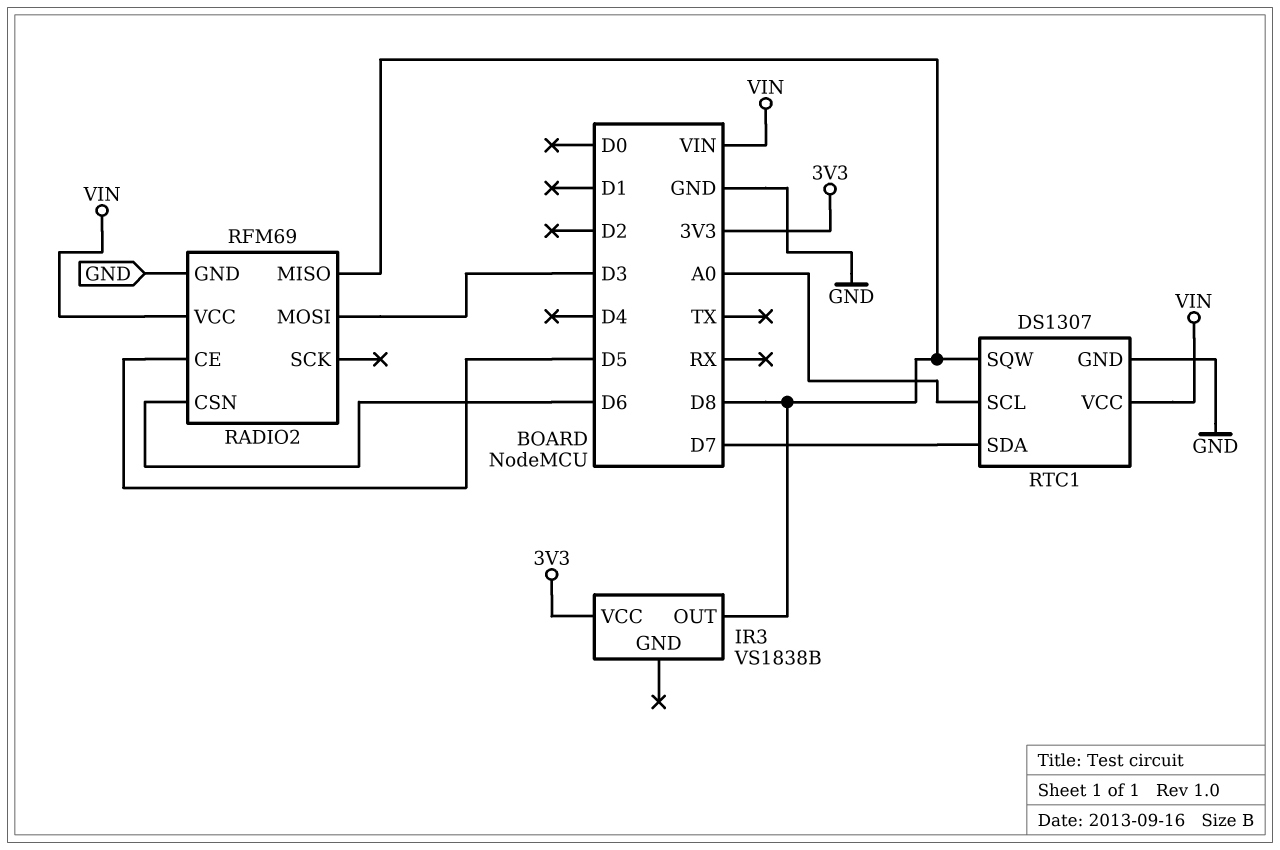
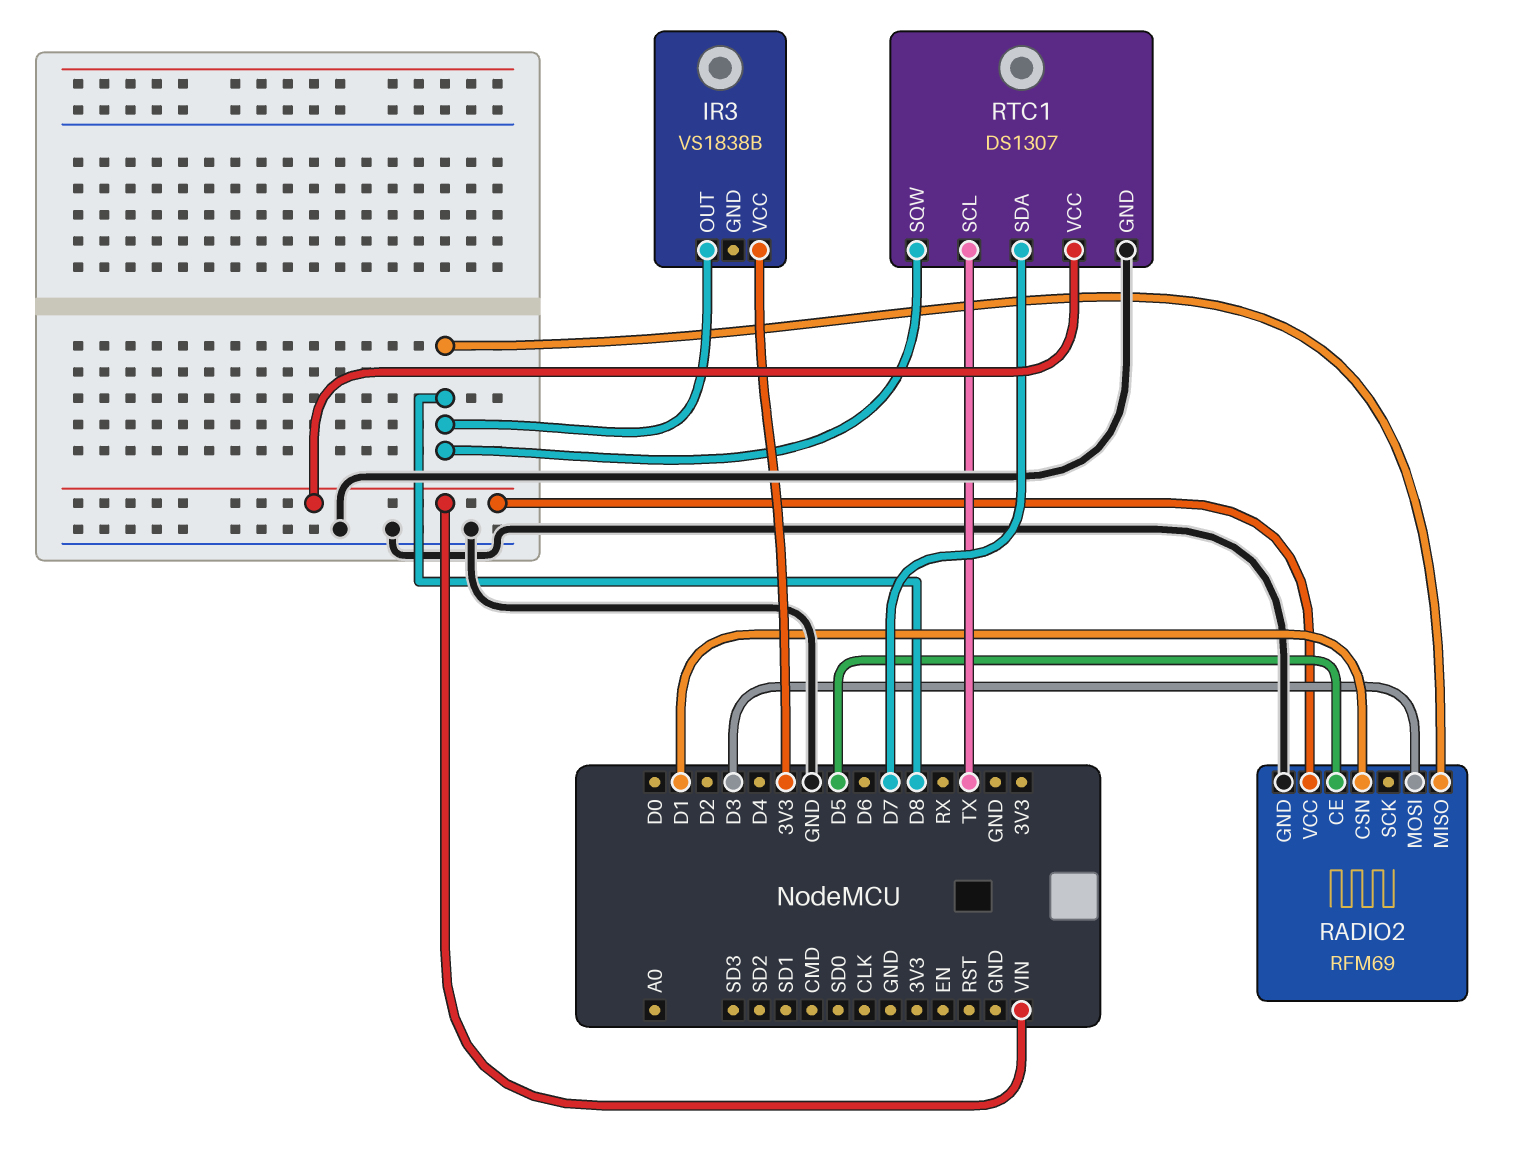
RADIO2 pin CSN: D6 -> D1
RTC1 pin SCL: A0 -> TX

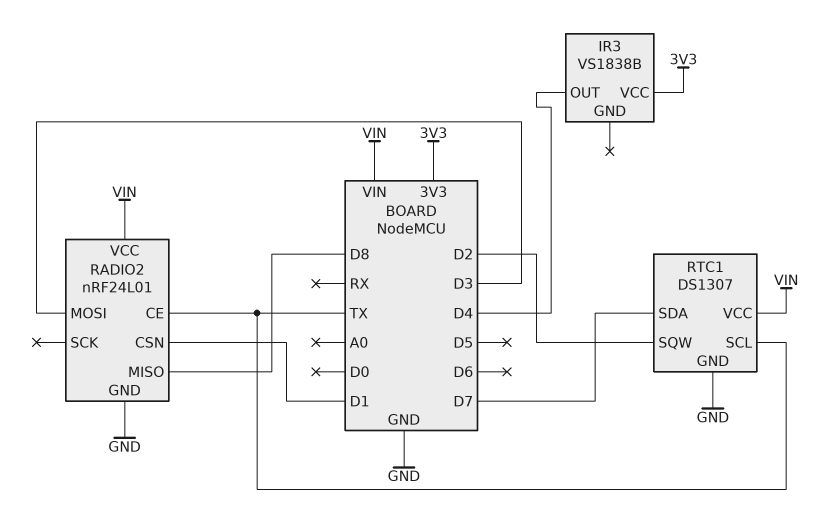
IR3 pin OUT: D8 -> D4
RADIO2: RFM69 -> nRF24L01
RADIO2 pin CE: D5 -> TX
RTC1 pin SQW: D8 -> D2

